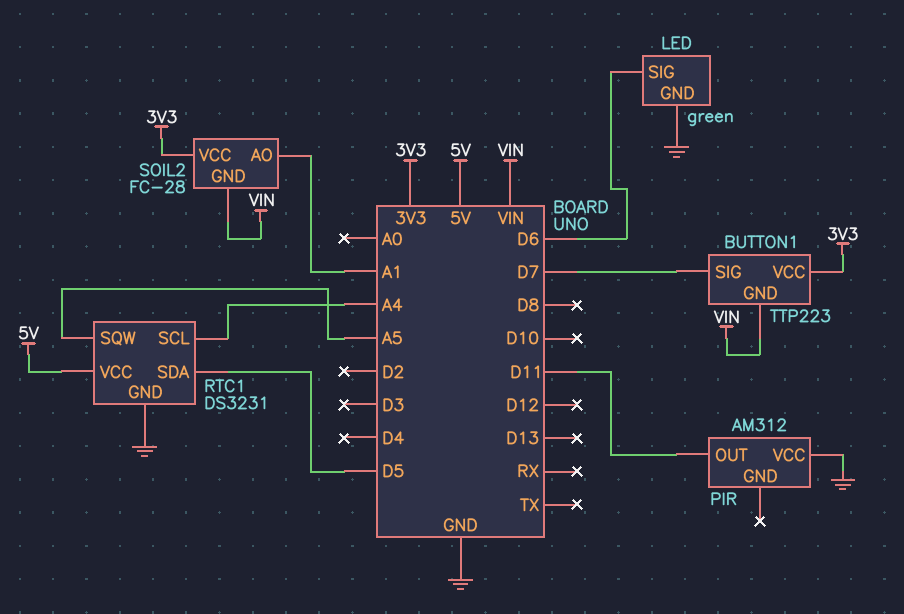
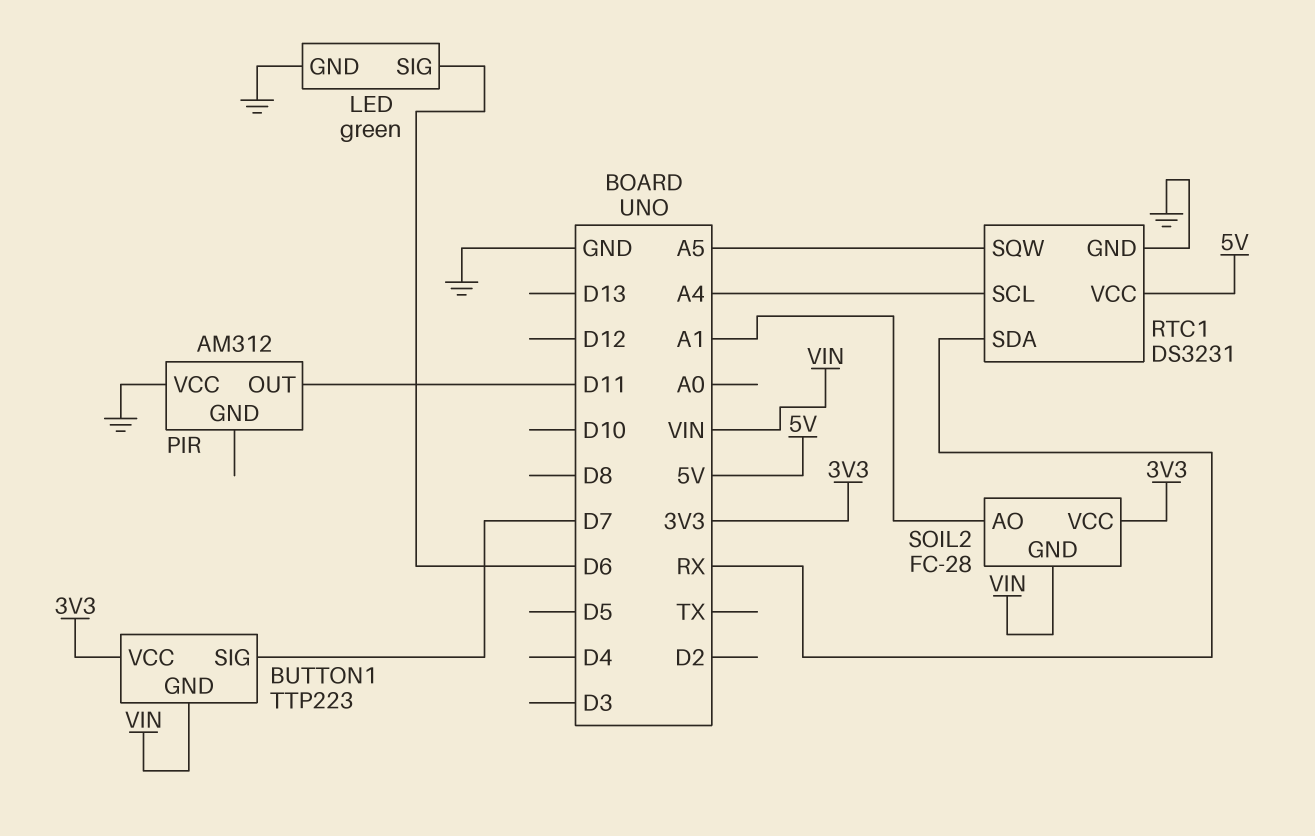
RTC1 pin SDA: D5 -> RX

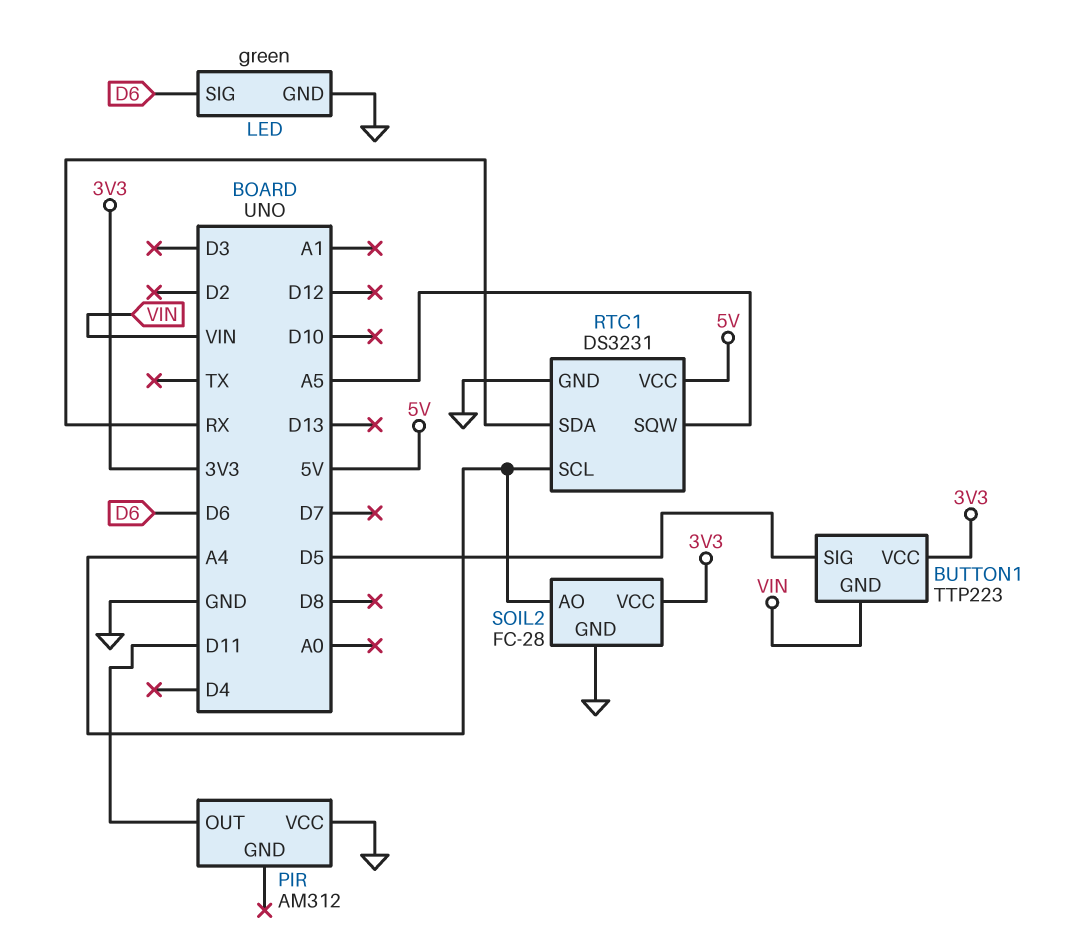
BUTTON1 pin SIG: D7 -> D5
SOIL2 pin AO: A1 -> A4
SOIL2 pin GND: VIN -> GND

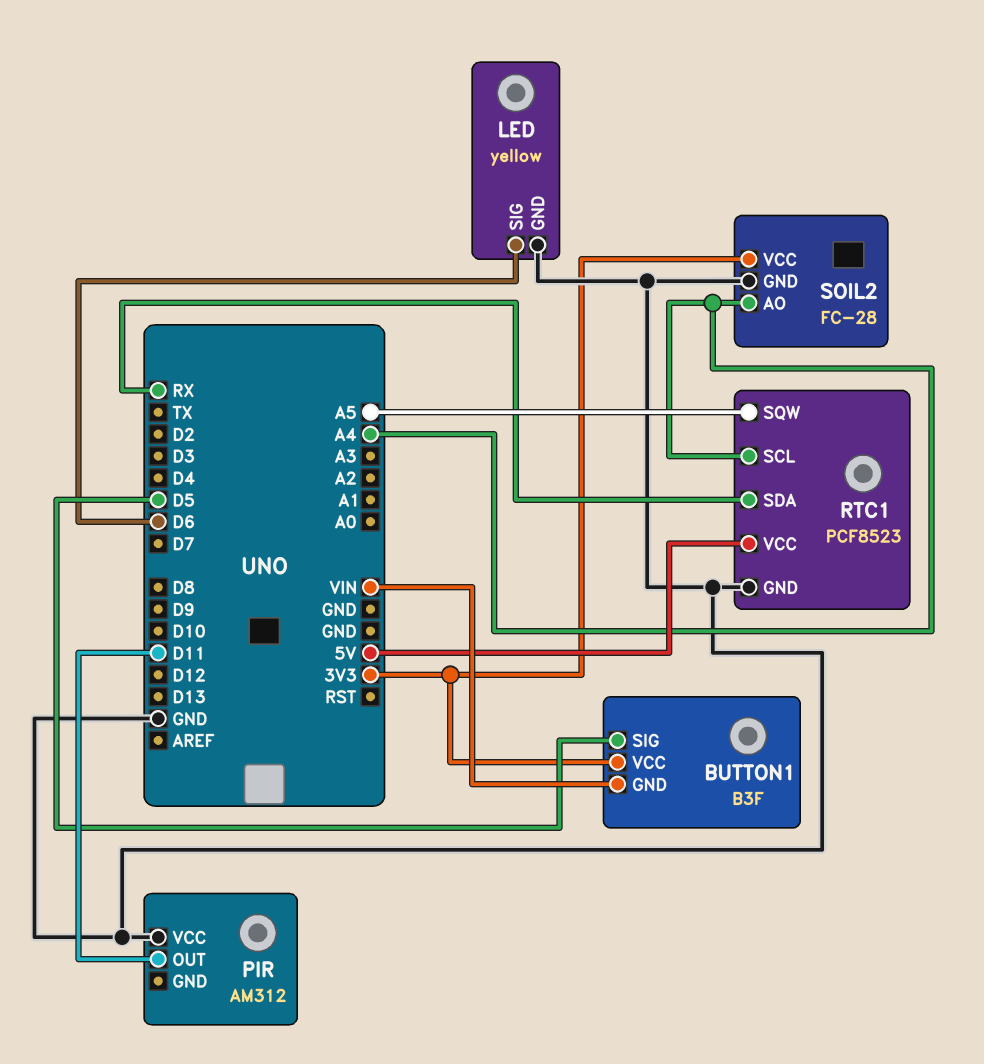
BUTTON1: TTP223 -> B3F
LED: green -> yellow
RTC1: DS3231 -> PCF8523

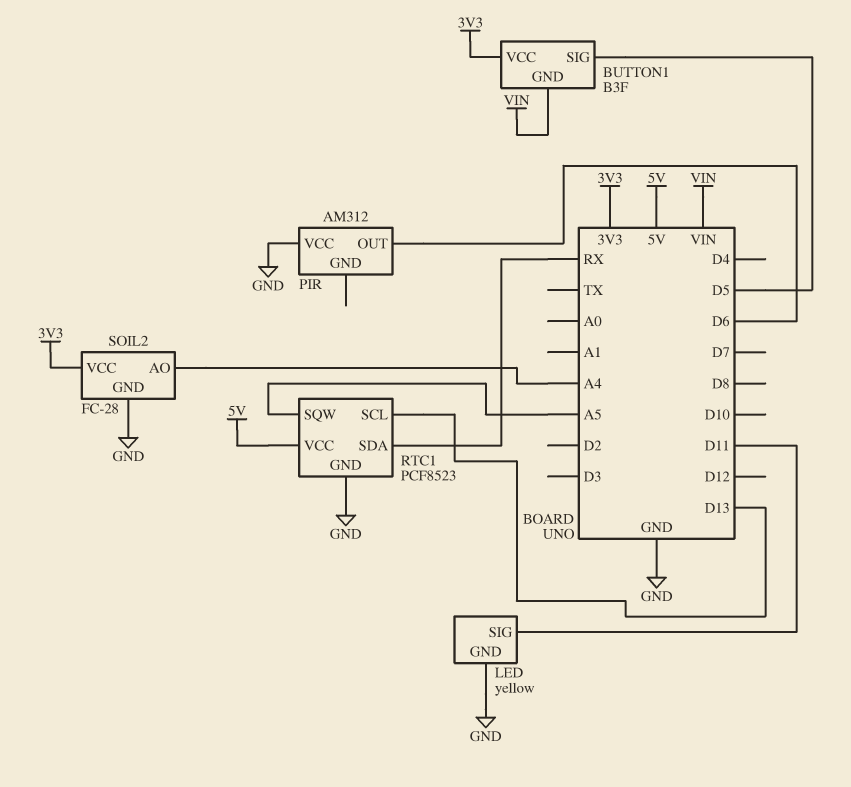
LED pin SIG: D6 -> D11
PIR pin OUT: D11 -> D6
RTC1 pin SCL: A4 -> D13

